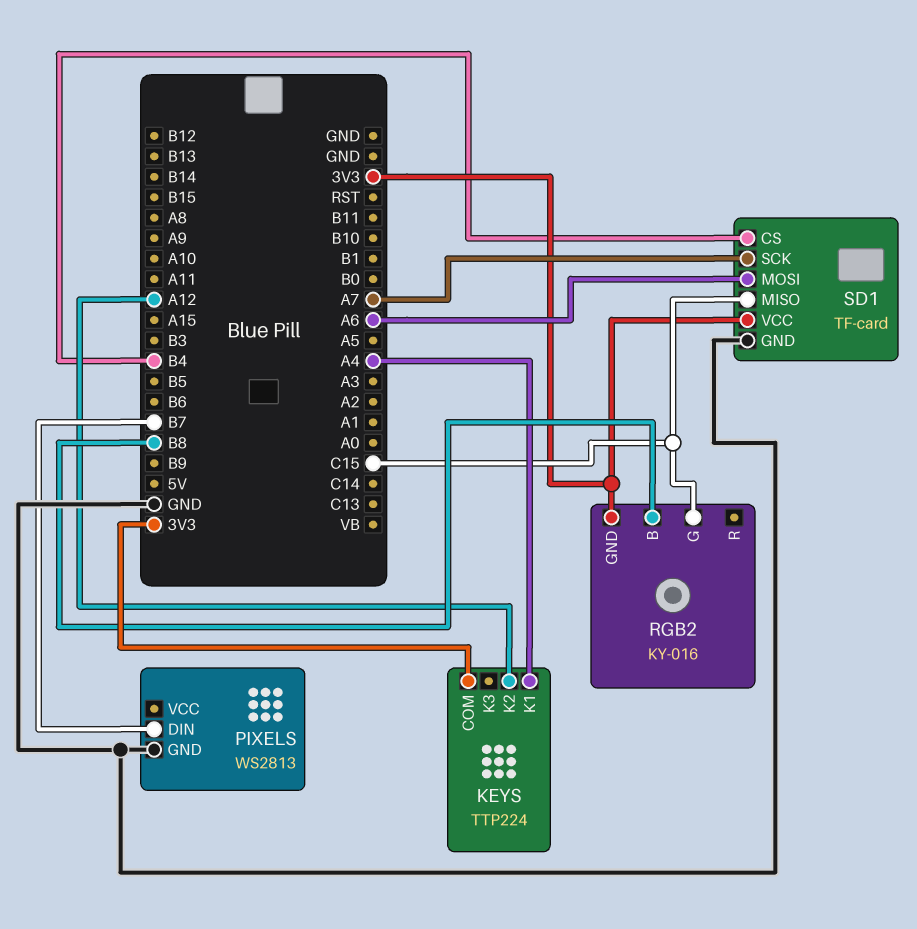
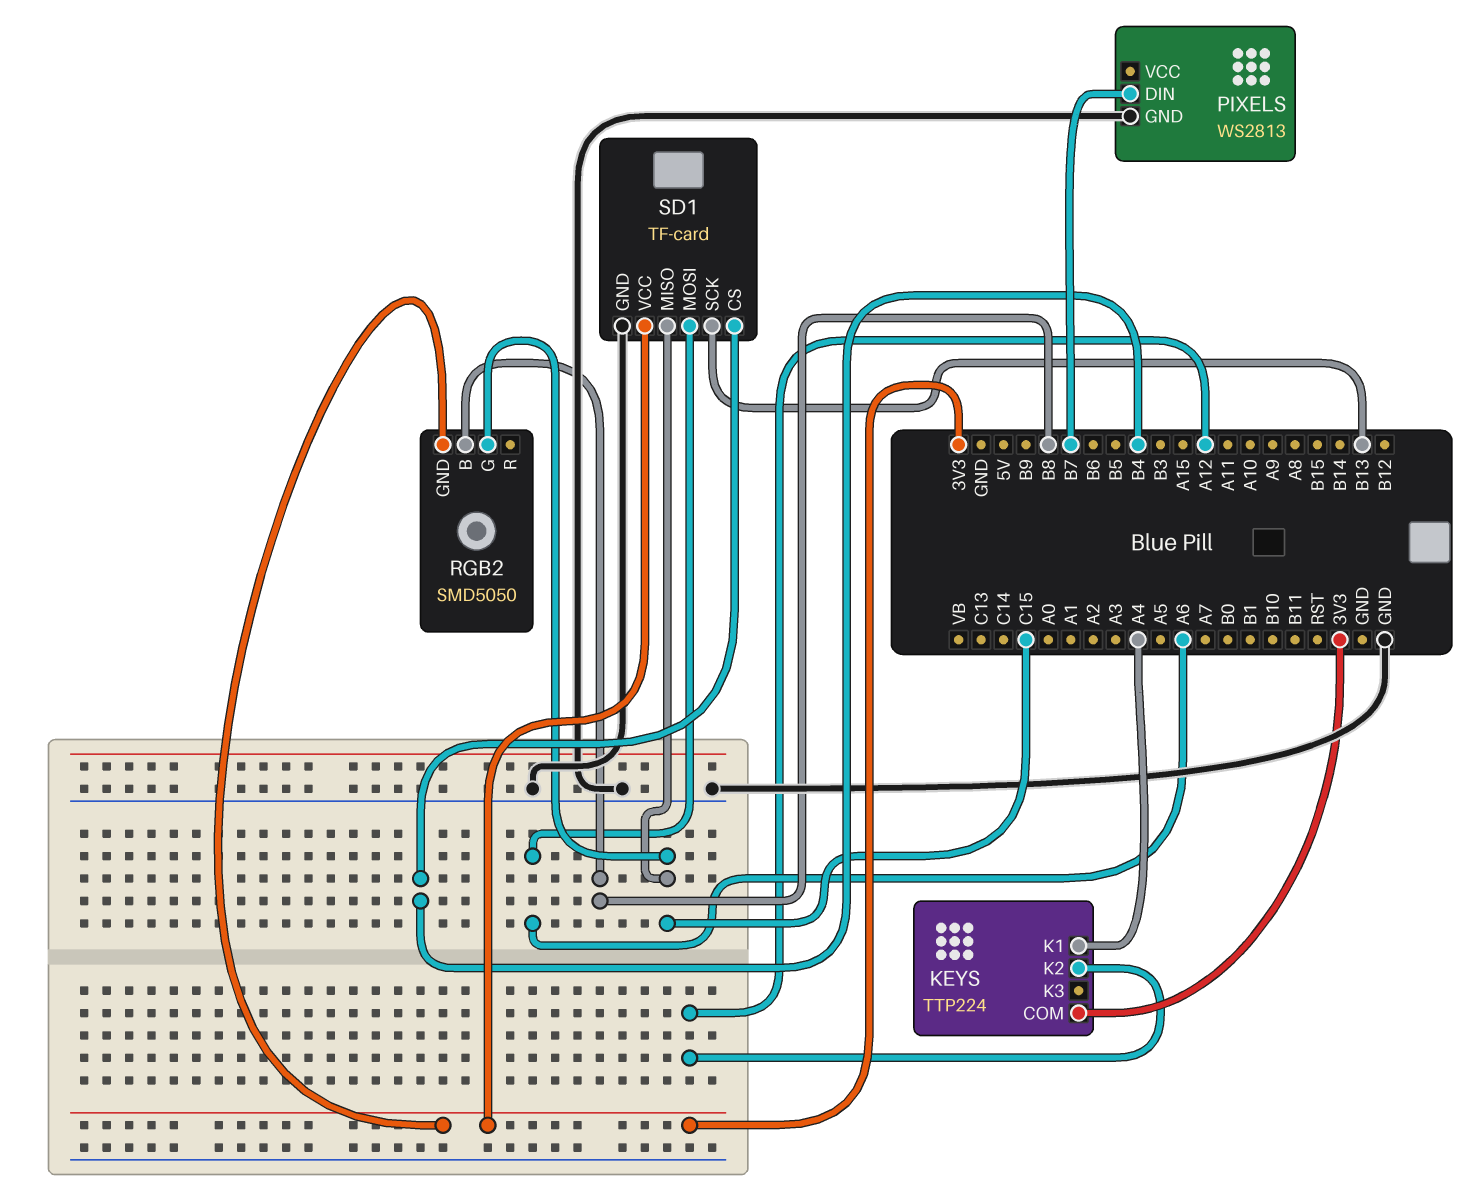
RGB2: KY-016 -> SMD5050
SD1 pin SCK: A7 -> B13

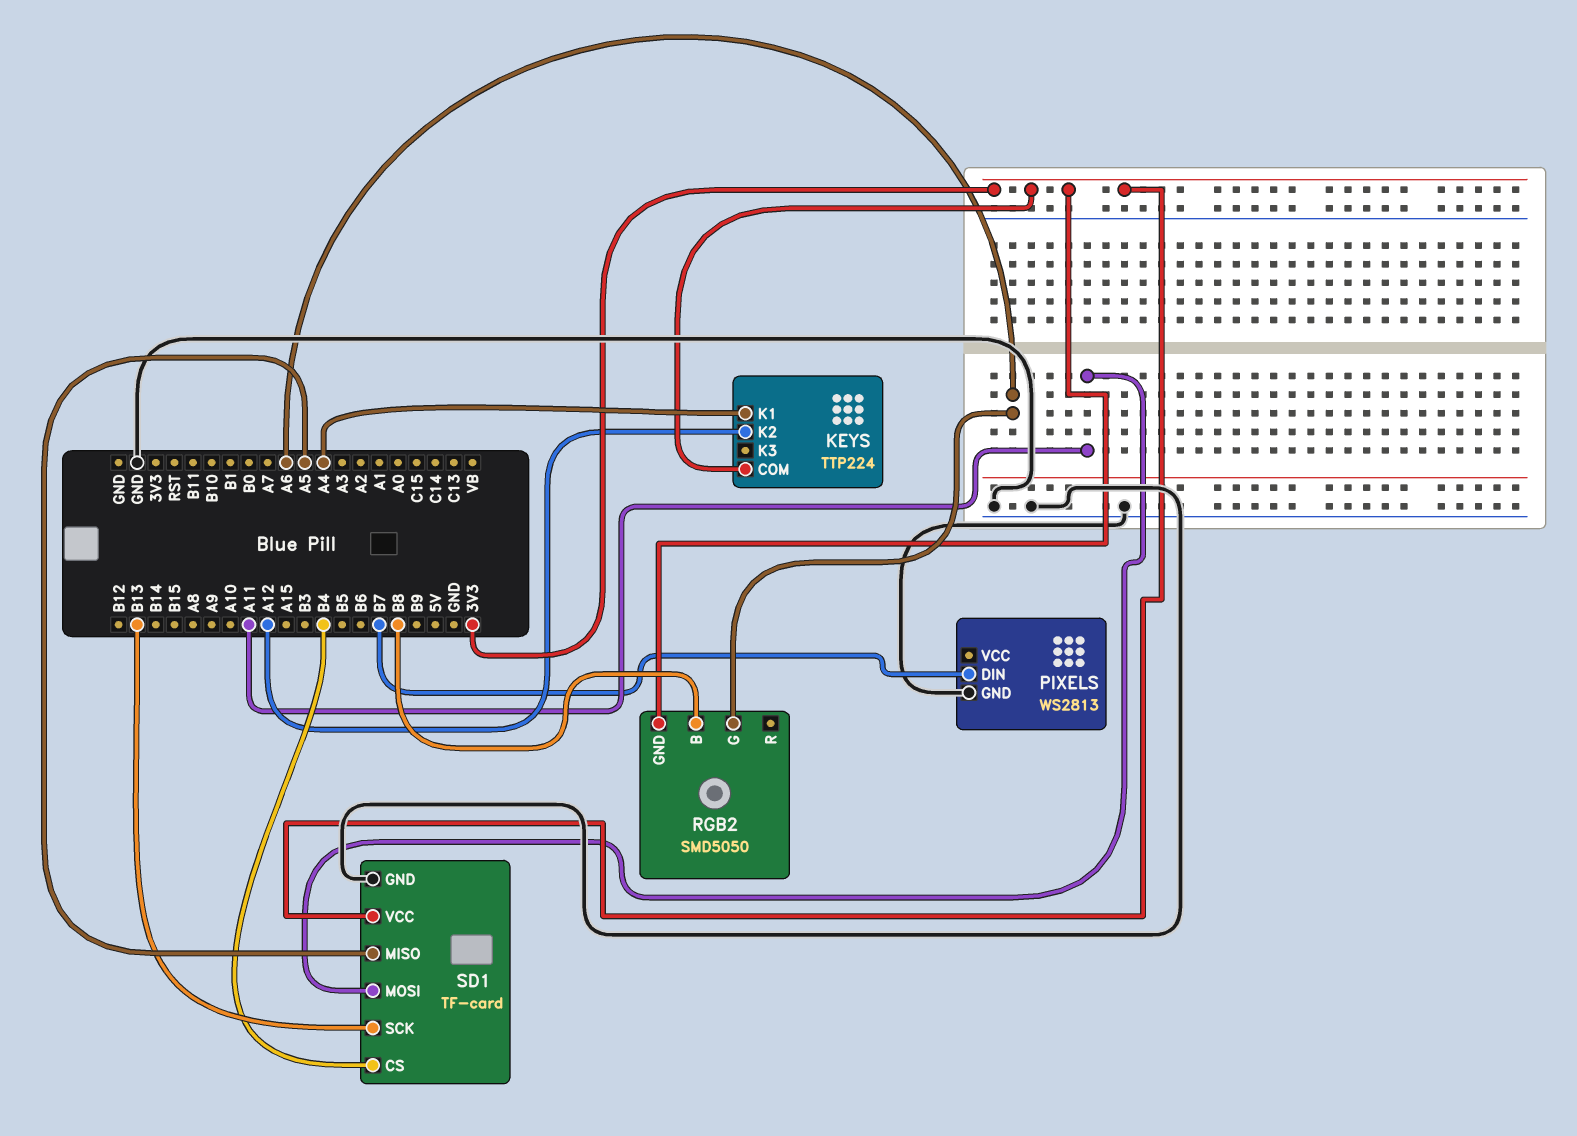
RGB2 pin G: C15 -> A6
SD1 pin MISO: C15 -> A5
SD1 pin MOSI: A6 -> A11

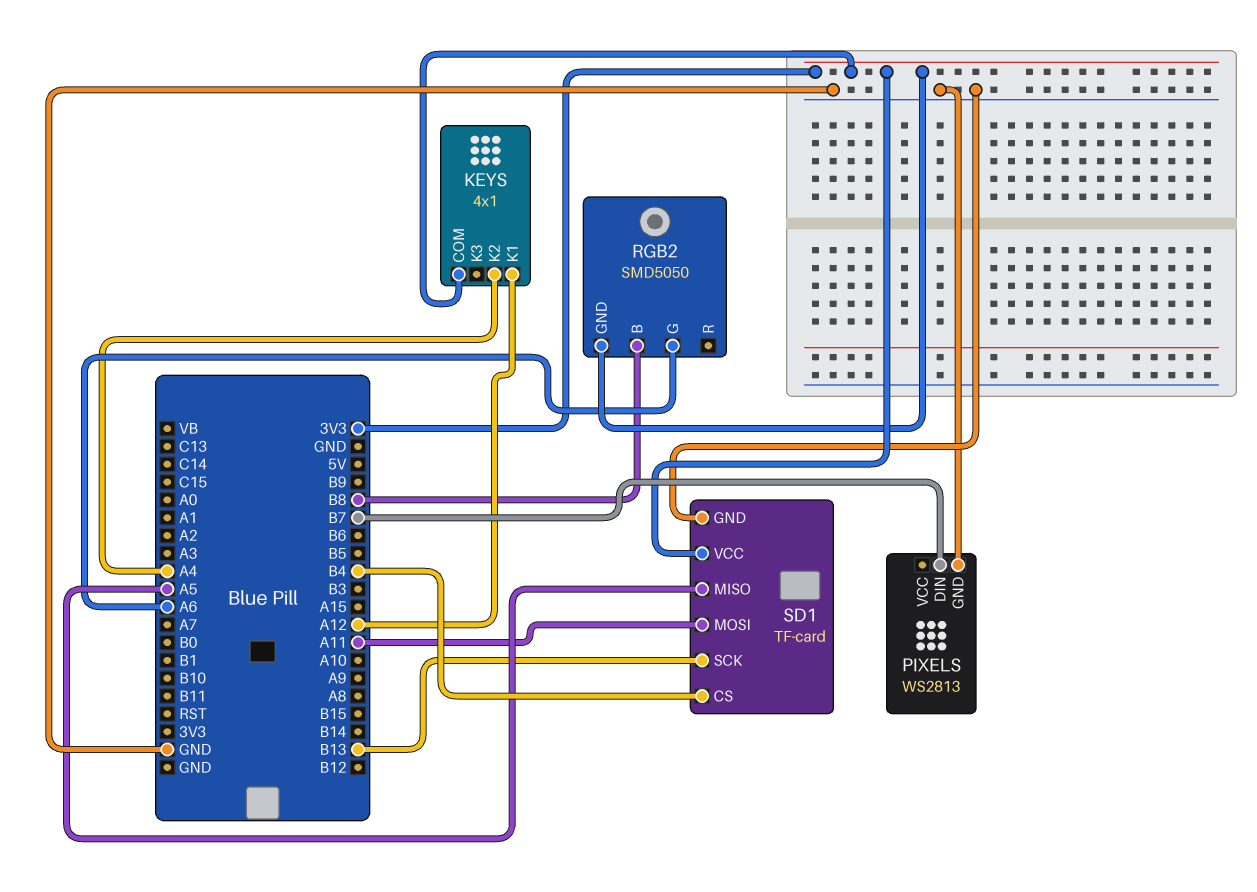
KEYS: TTP224 -> 4x1
KEYS pin K1: A4 -> A12
KEYS pin K2: A12 -> A4

